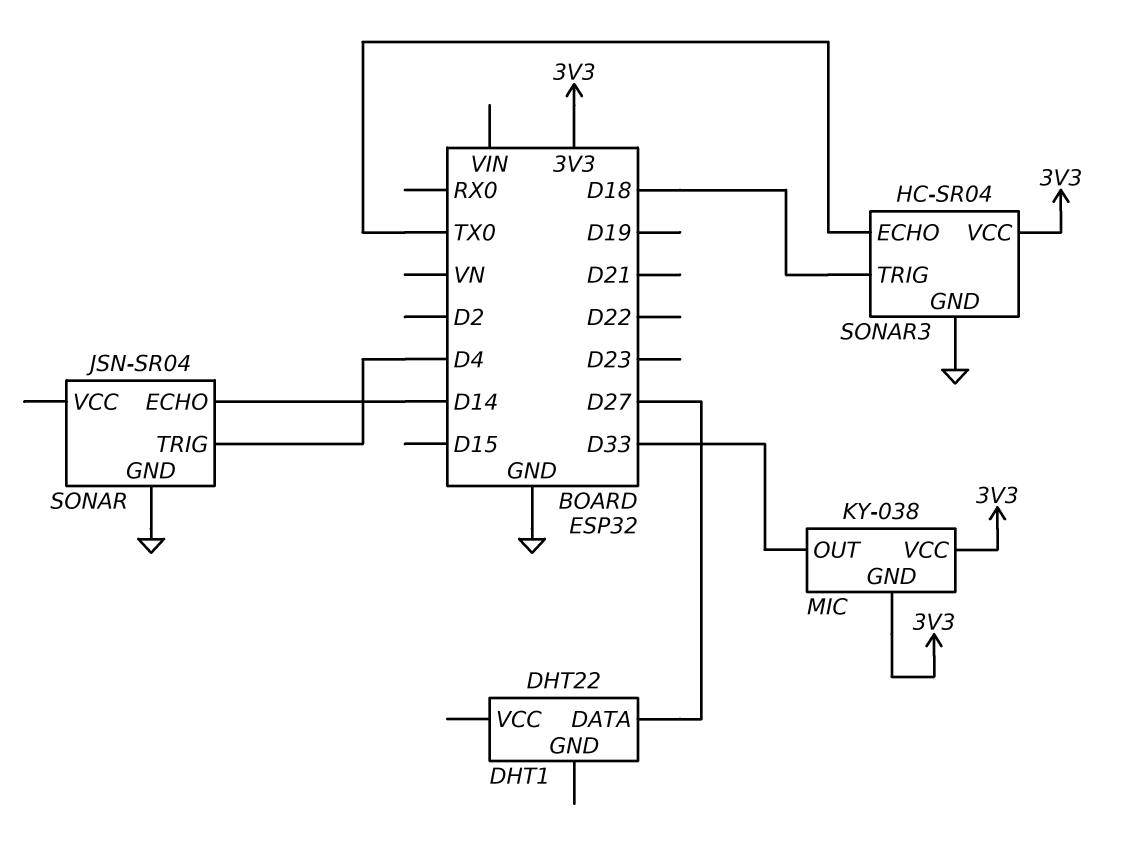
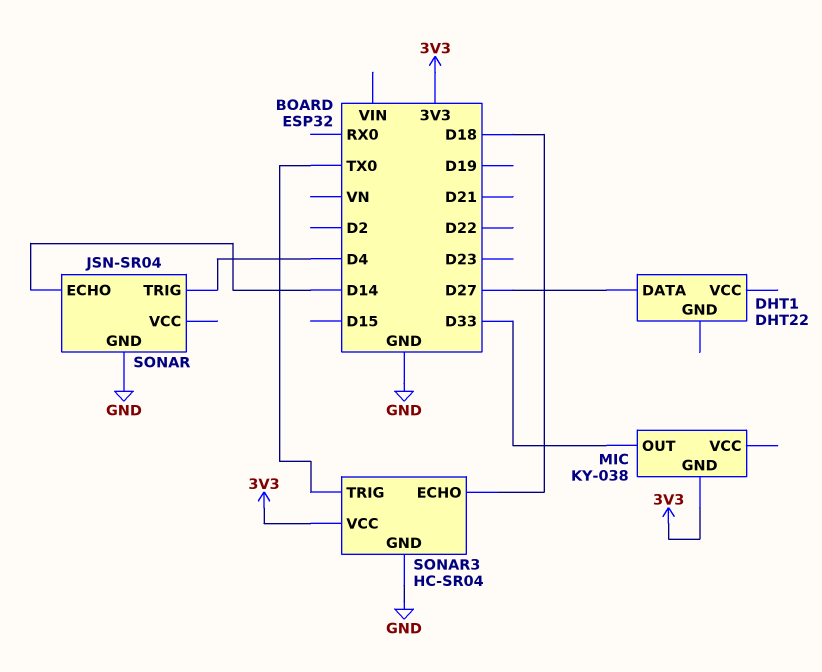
MIC pin VCC: 3V3 -> none
SONAR3 pin ECHO: TX0 -> D18
SONAR3 pin TRIG: D18 -> TX0

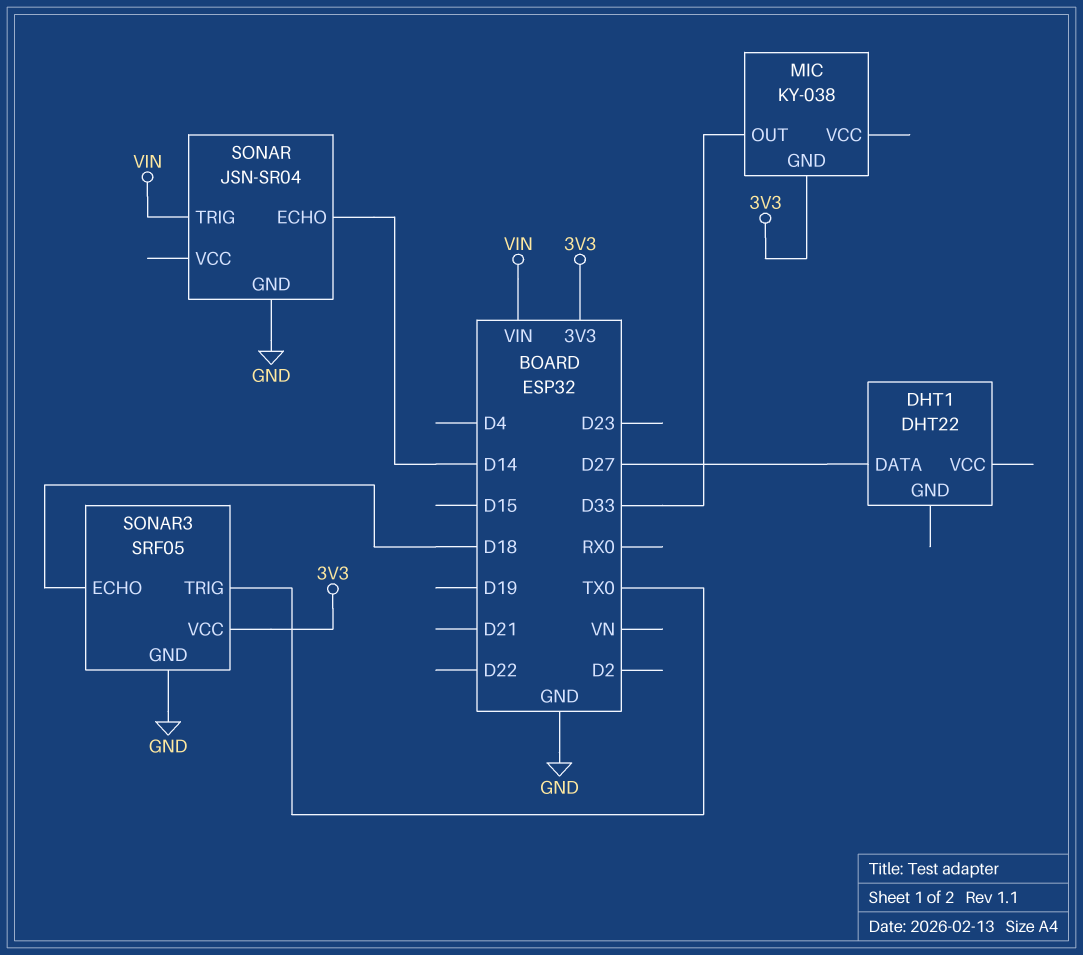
SONAR pin TRIG: D4 -> VIN
SONAR3: HC-SR04 -> SRF05

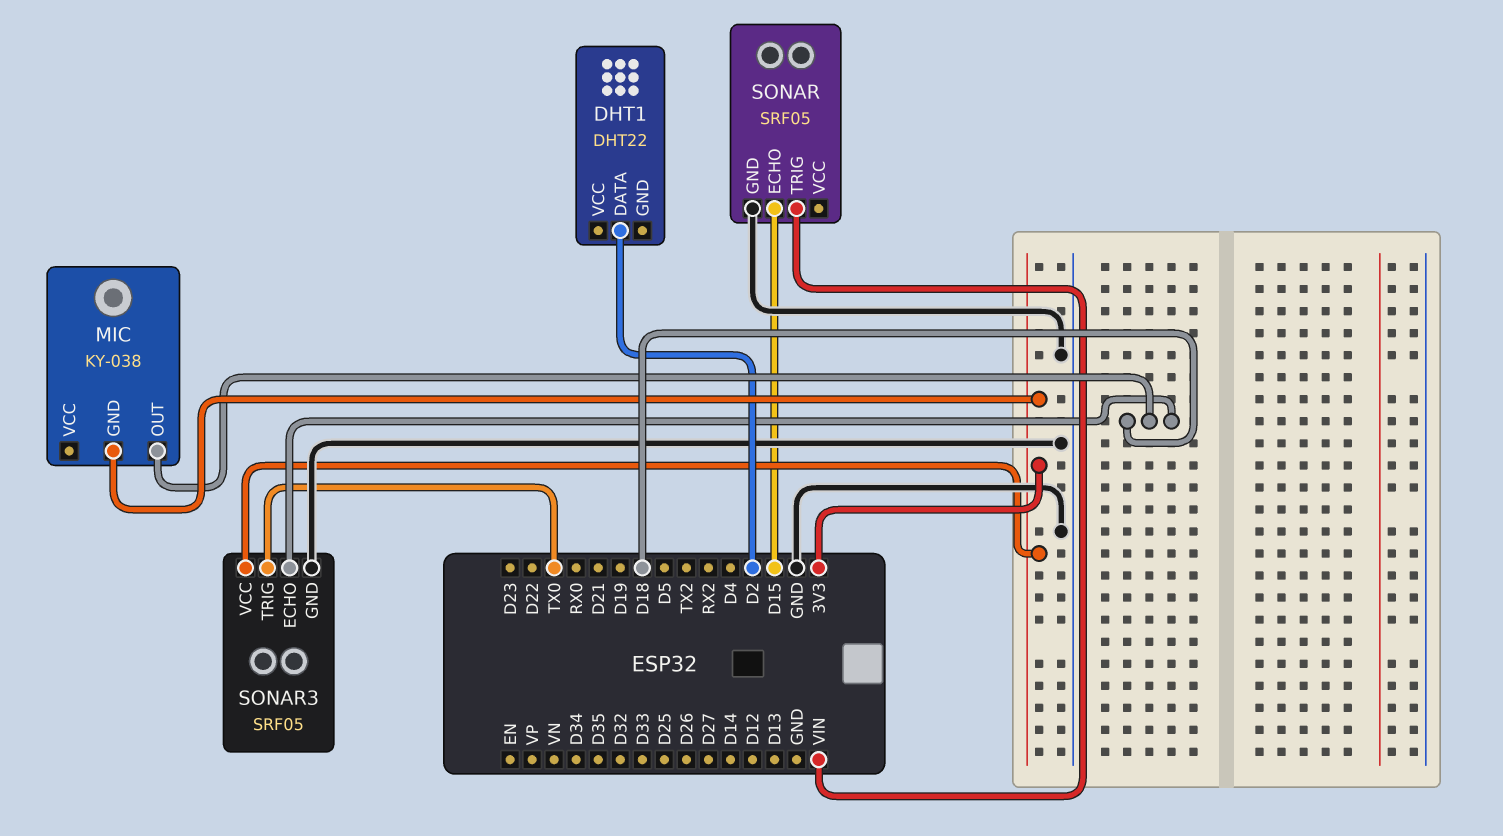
DHT1 pin DATA: D27 -> D2
MIC pin OUT: D33 -> D18
SONAR: JSN-SR04 -> SRF05
SONAR pin ECHO: D14 -> D15

